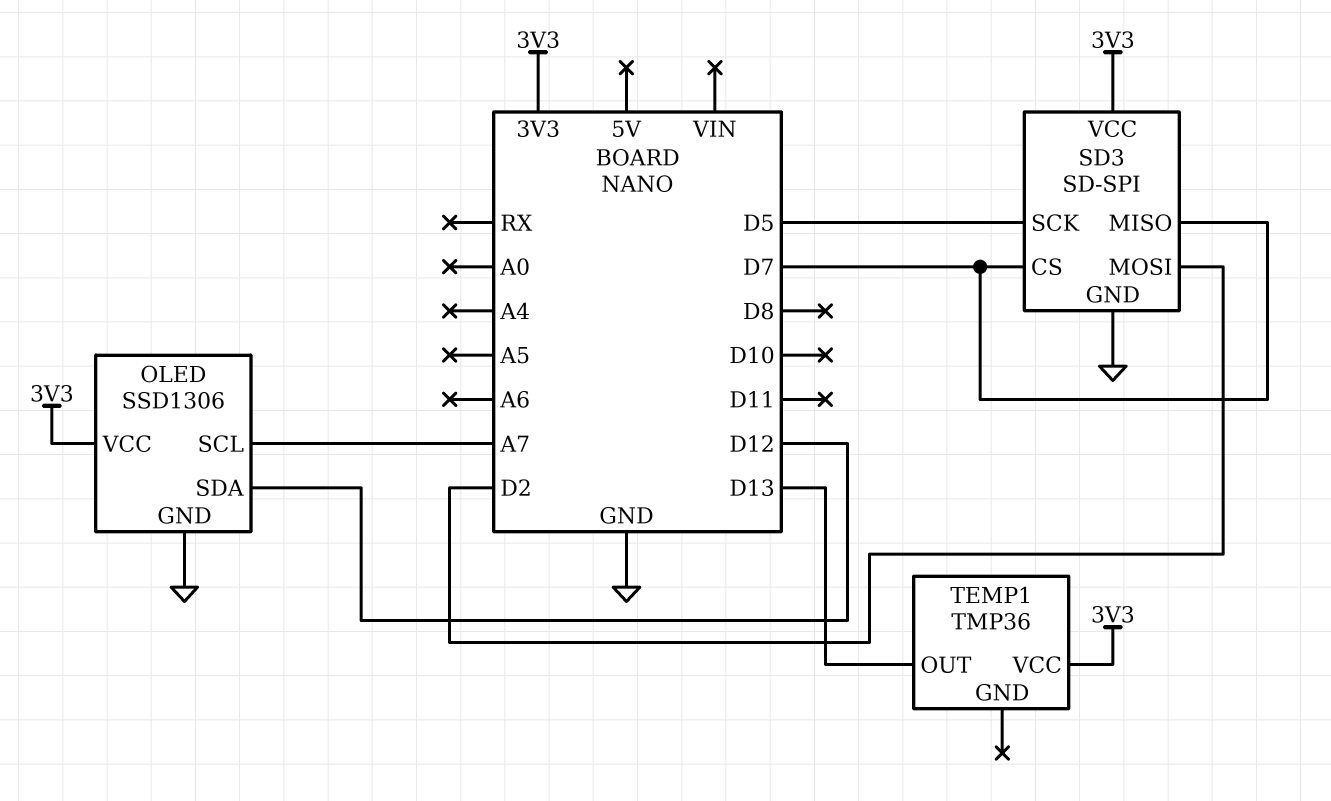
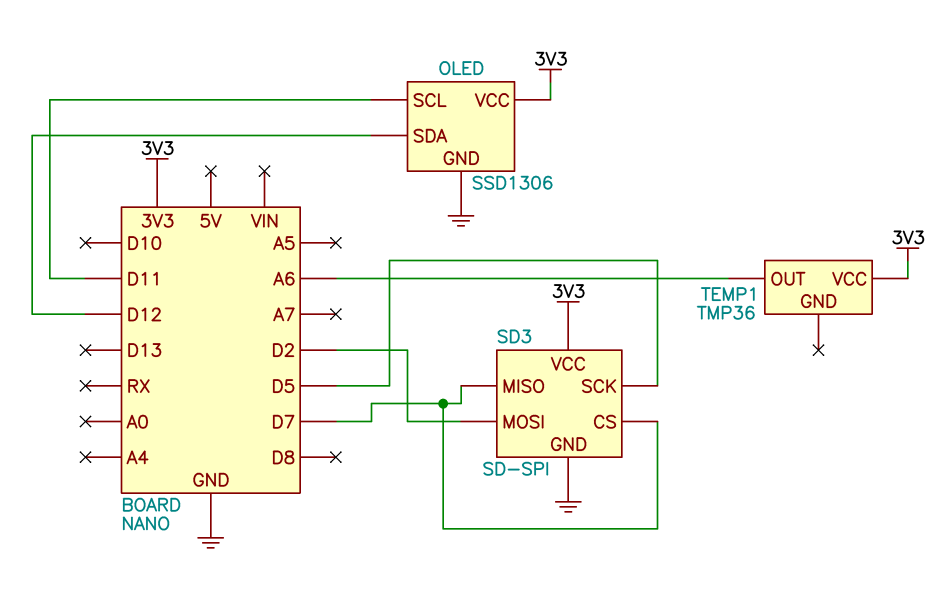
OLED pin SCL: A7 -> D11
TEMP1 pin OUT: D13 -> A6

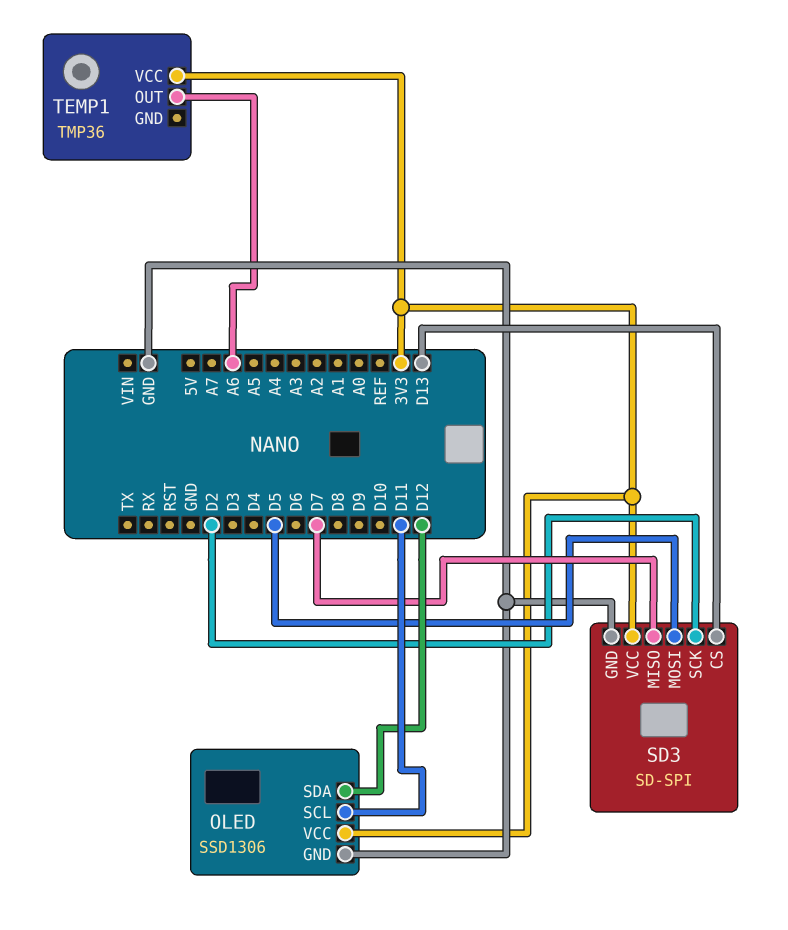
SD3 pin CS: D7 -> D13
SD3 pin MOSI: D2 -> D5
SD3 pin SCK: D5 -> D2

